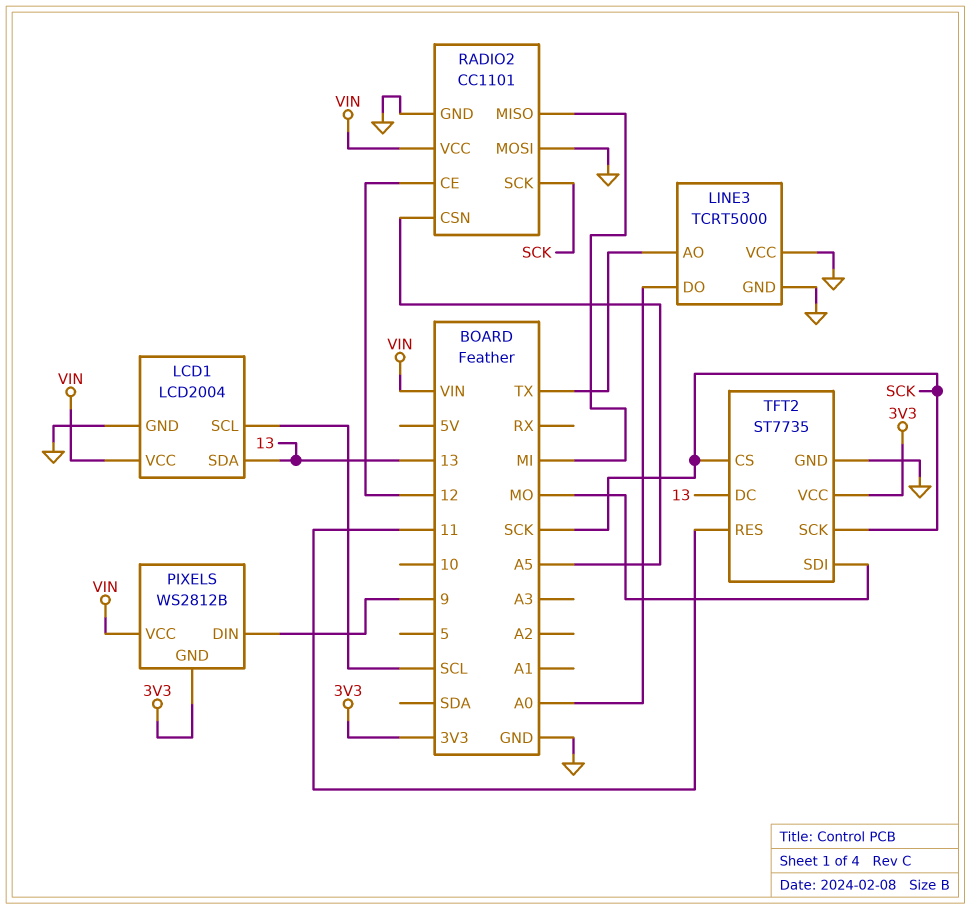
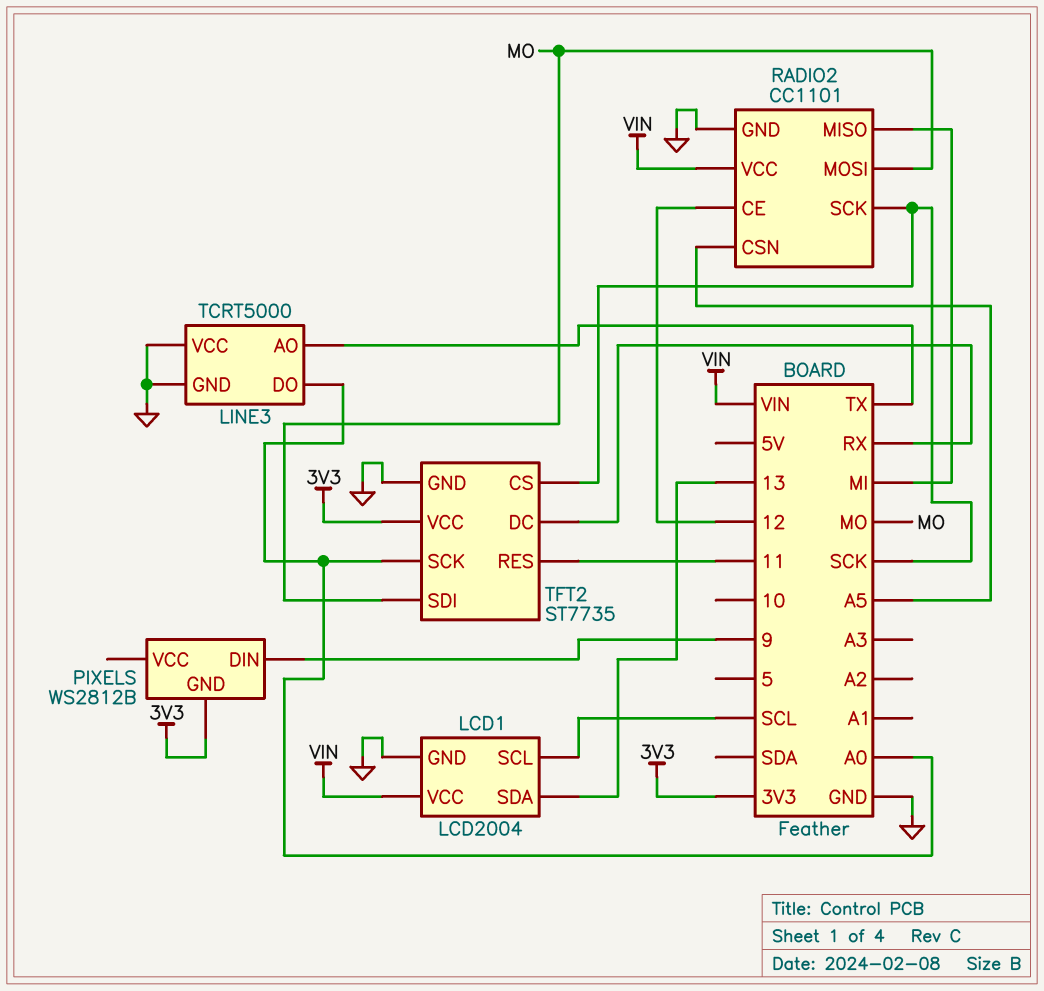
PIXELS pin VCC: VIN -> none
RADIO2 pin MOSI: GND -> MO
TFT2 pin DC: 13 -> RX
TFT2 pin SCK: SCK -> A0

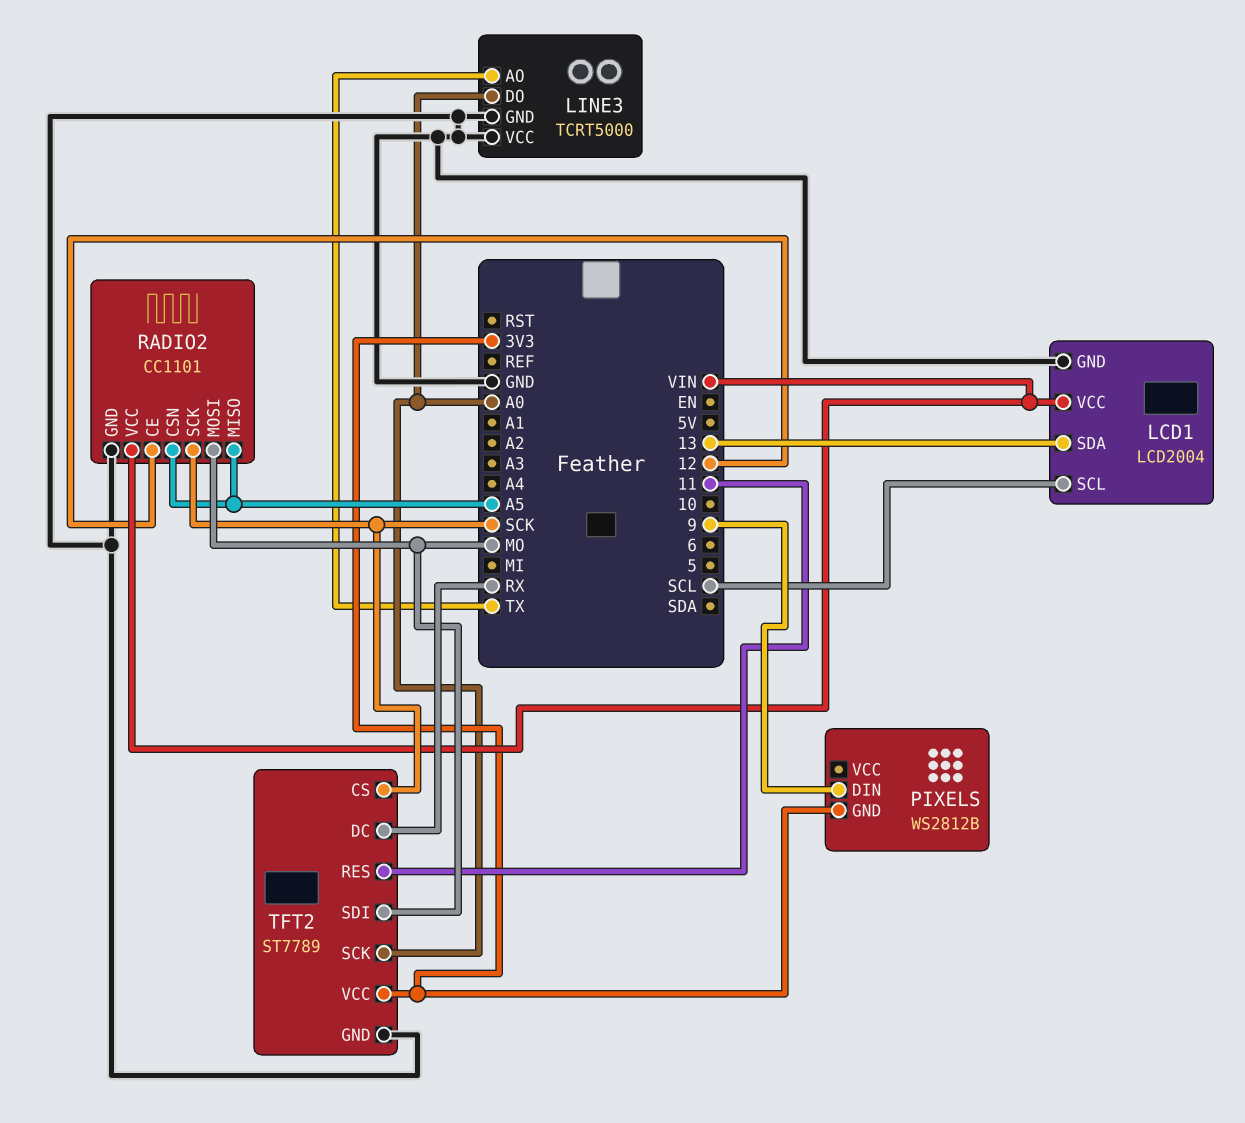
RADIO2 pin MISO: MI -> A5
TFT2: ST7735 -> ST7789

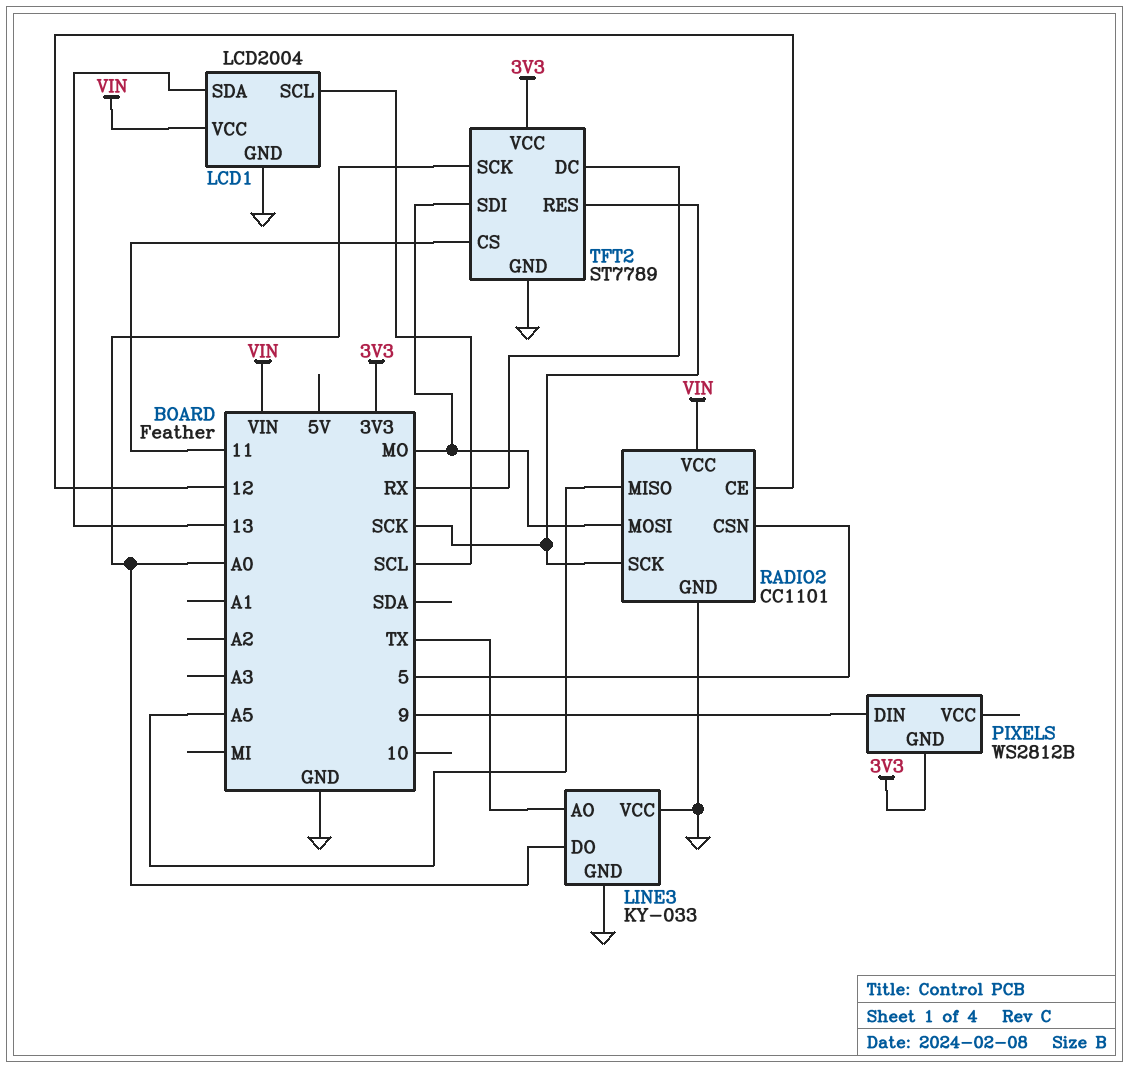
LINE3: TCRT5000 -> KY-033
RADIO2 pin CSN: A5 -> 5
TFT2 pin CS: SCK -> 11
TFT2 pin RES: 11 -> SCK

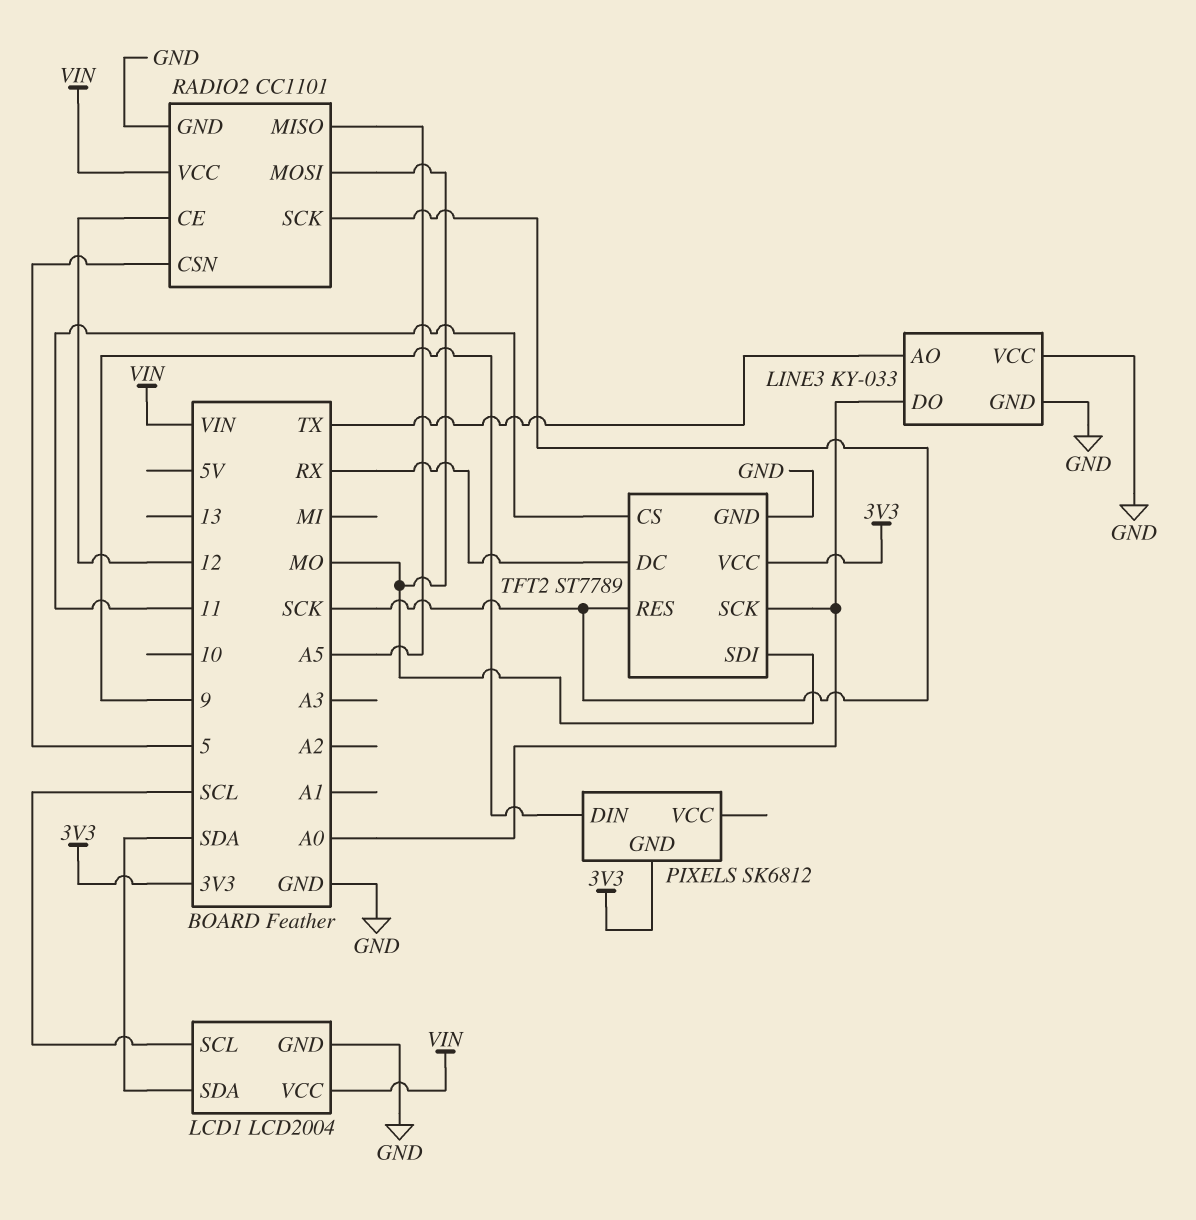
LCD1 pin SDA: 13 -> SDA
PIXELS: WS2812B -> SK6812

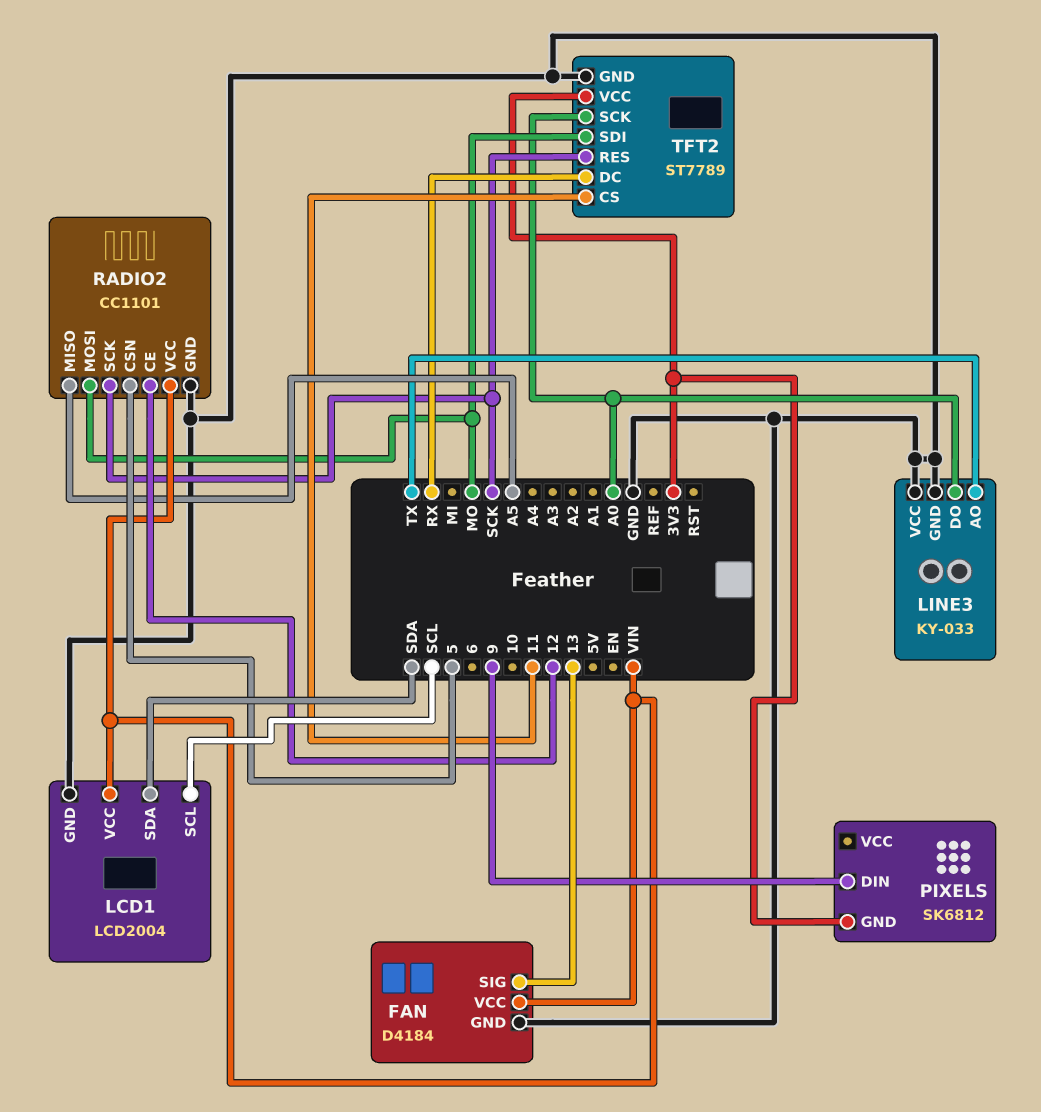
FAN: none -> D4184
FAN pin GND: none -> GND
FAN pin SIG: none -> 13
FAN pin VCC: none -> VIN

